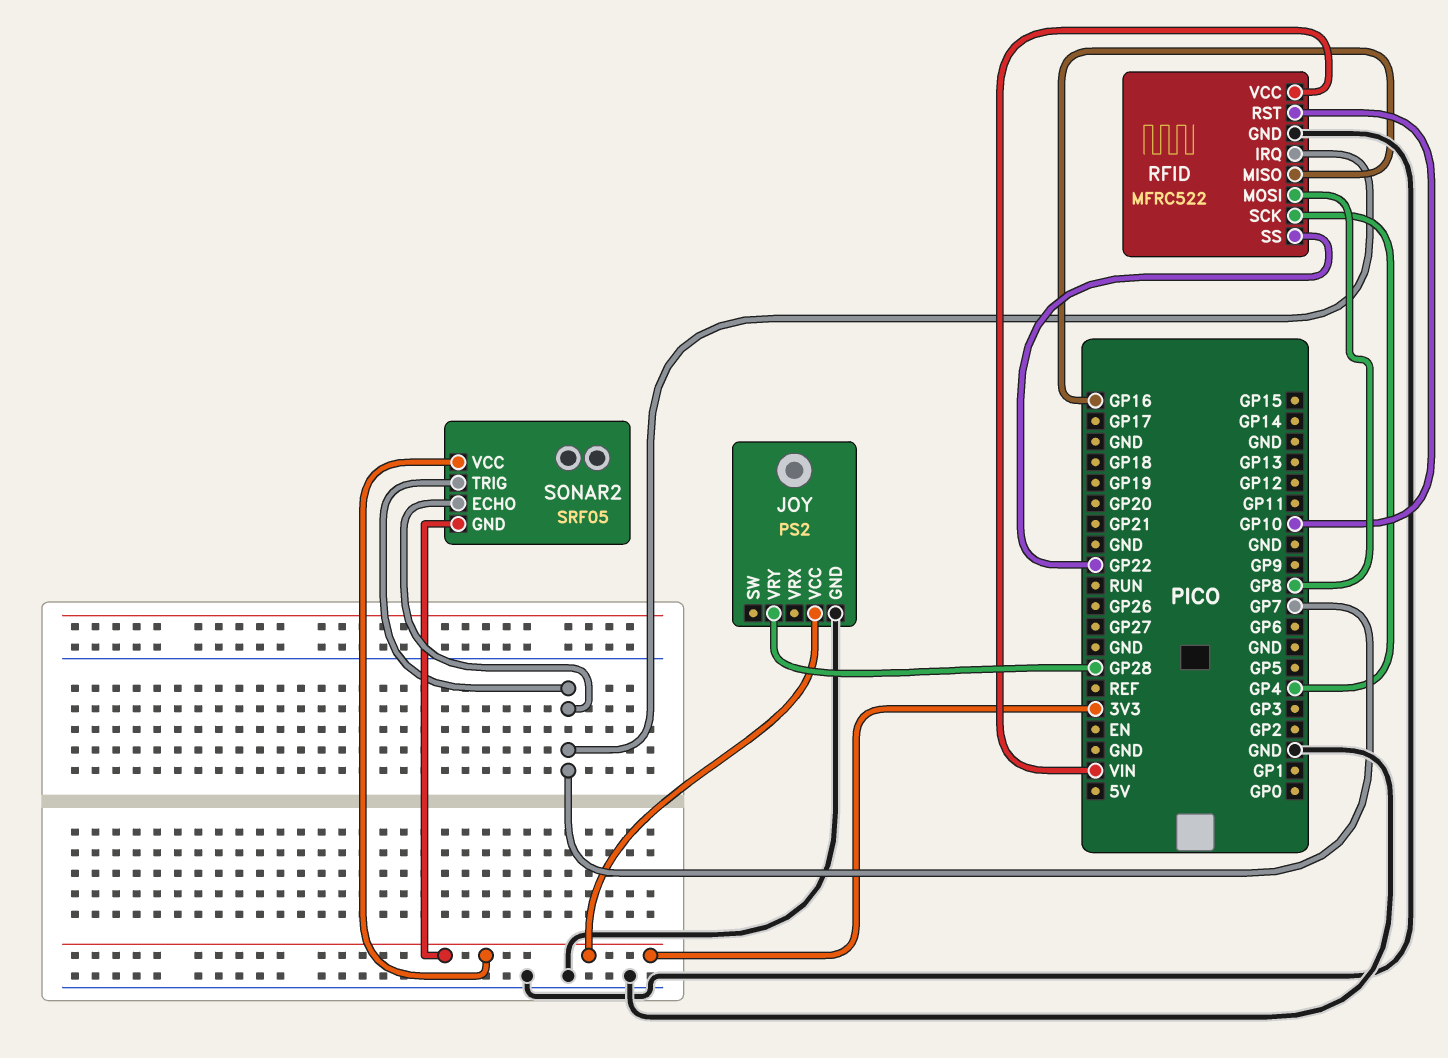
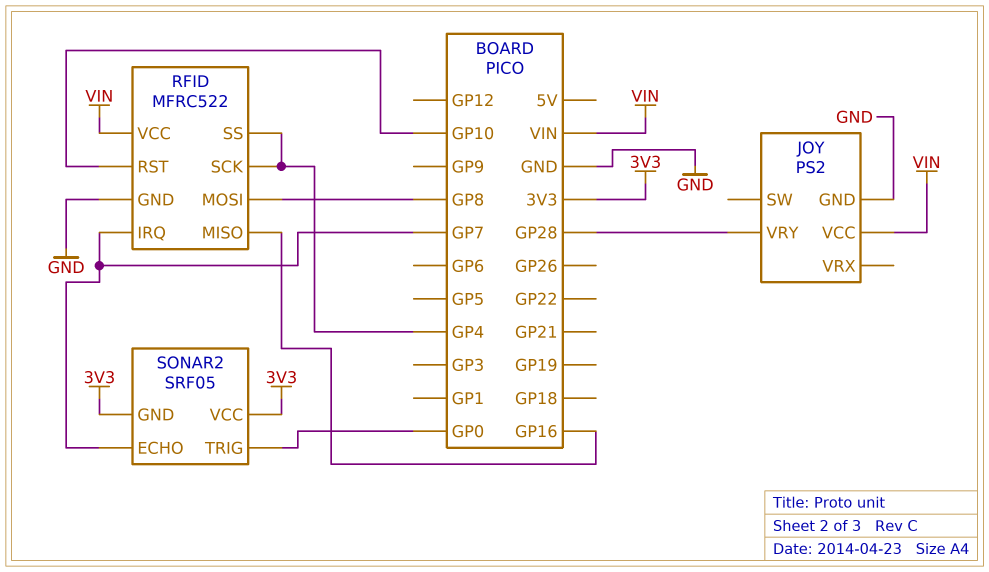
JOY pin VCC: 3V3 -> VIN
RFID pin SS: GP22 -> GP4
SONAR2 pin TRIG: GP7 -> GP0

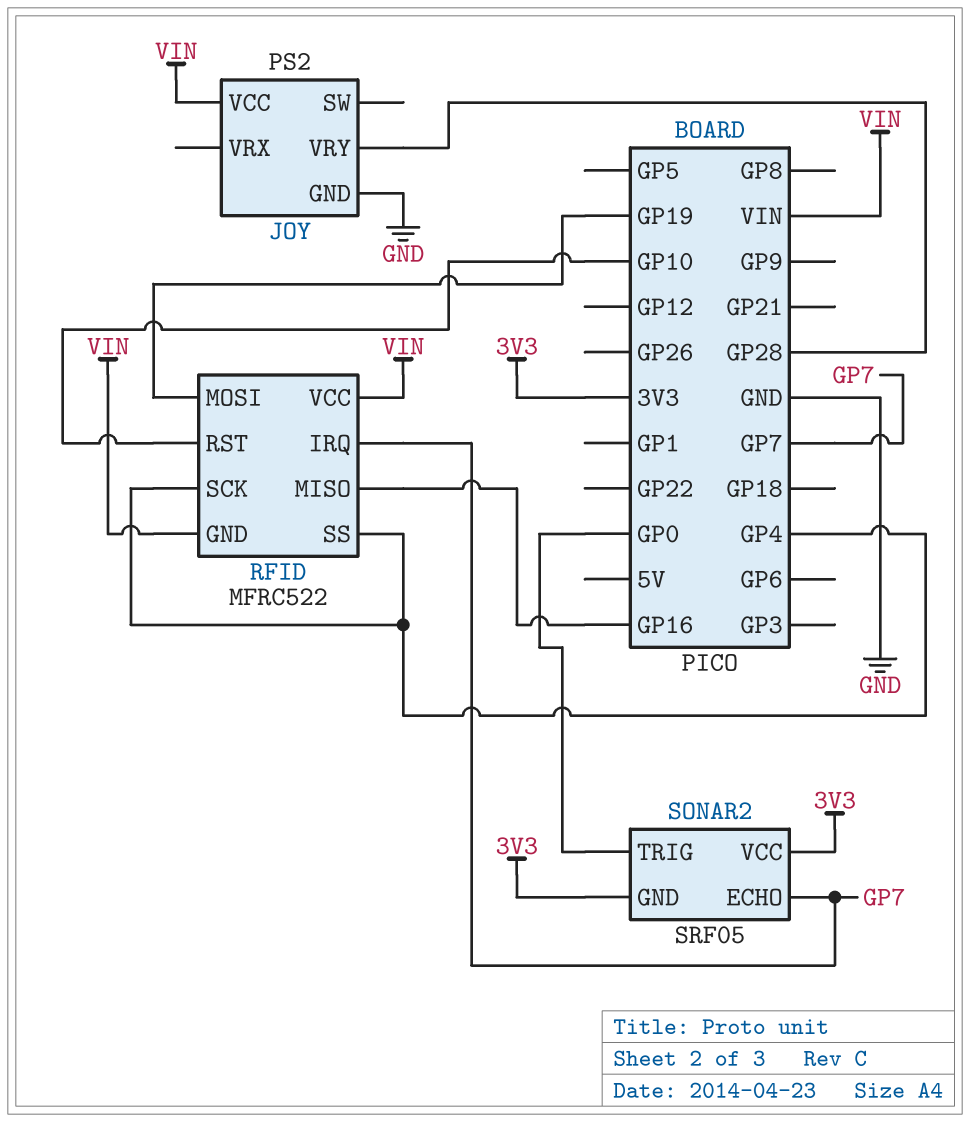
RFID pin GND: GND -> VIN
RFID pin MOSI: GP8 -> GP19

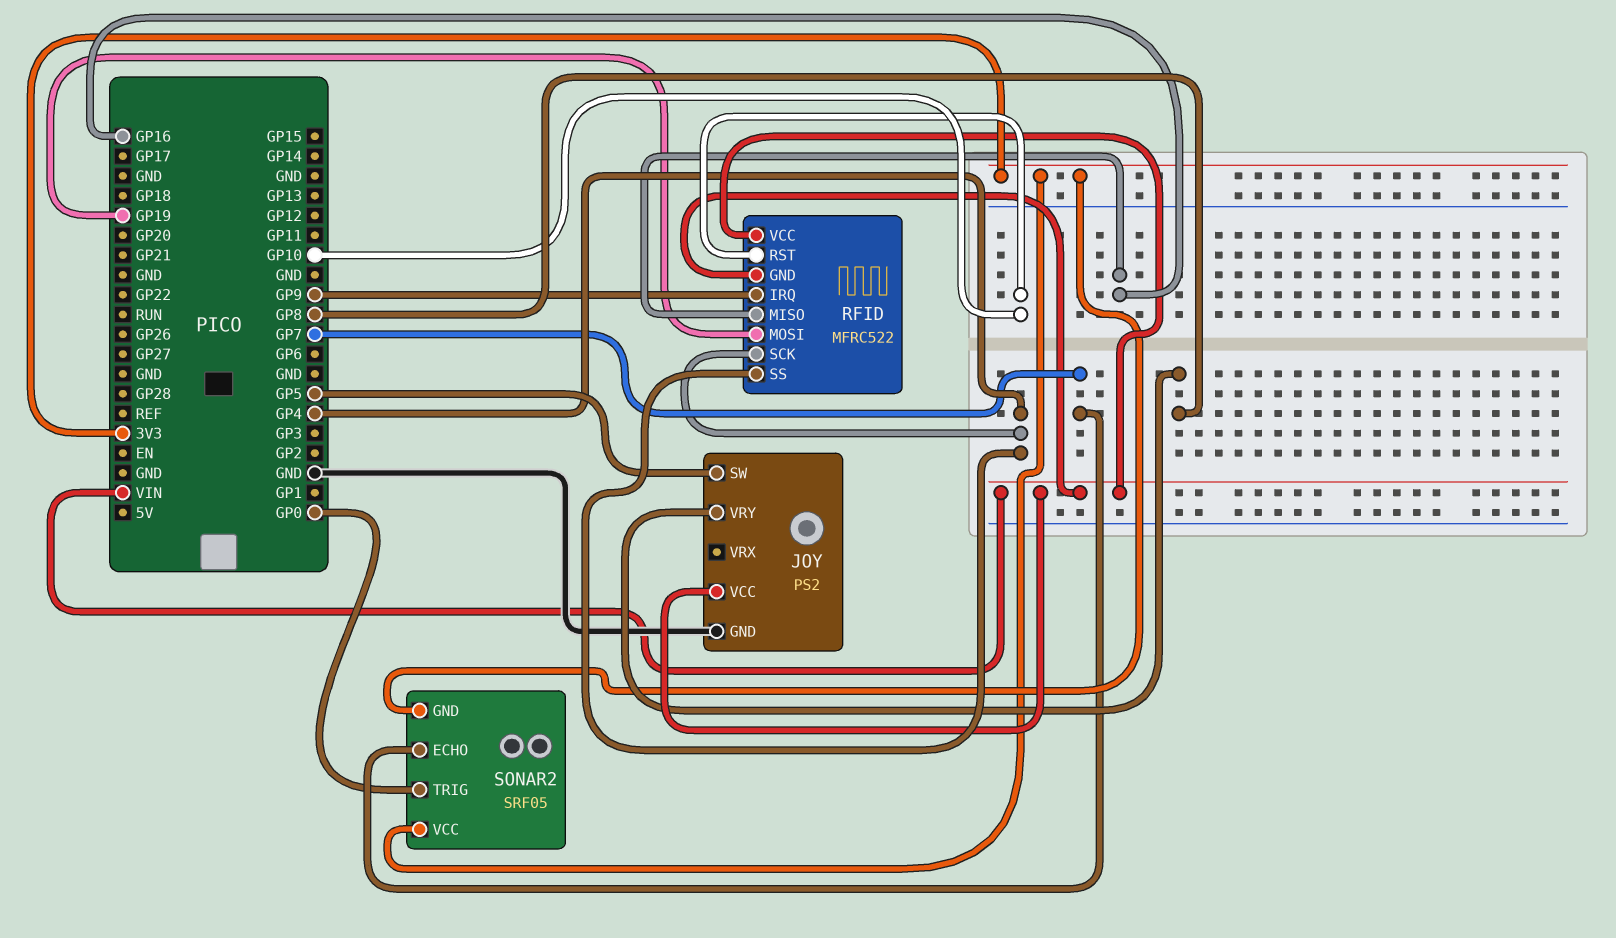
JOY pin SW: none -> GP5
JOY pin VRY: GP28 -> GP8
RFID pin IRQ: GP7 -> GP9

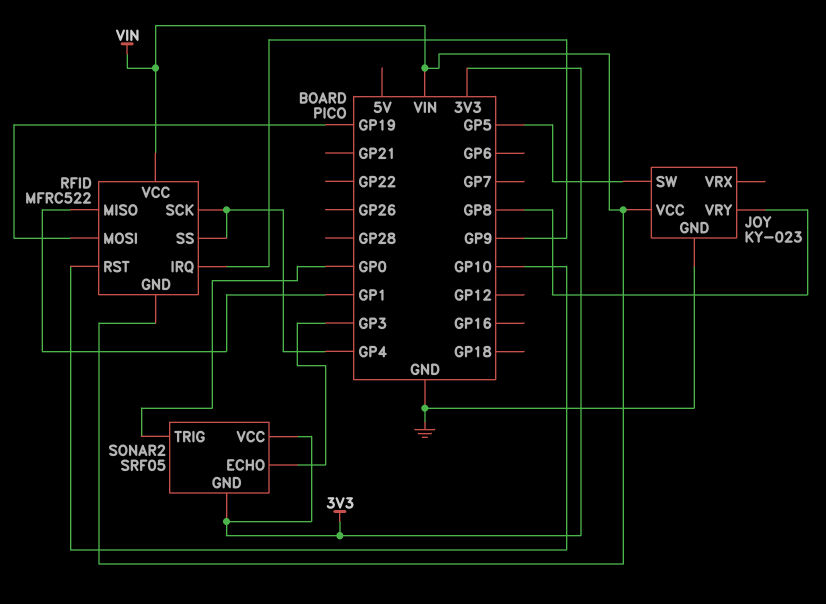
JOY: PS2 -> KY-023
RFID pin MISO: GP16 -> GP1
SONAR2 pin ECHO: GP7 -> GP3

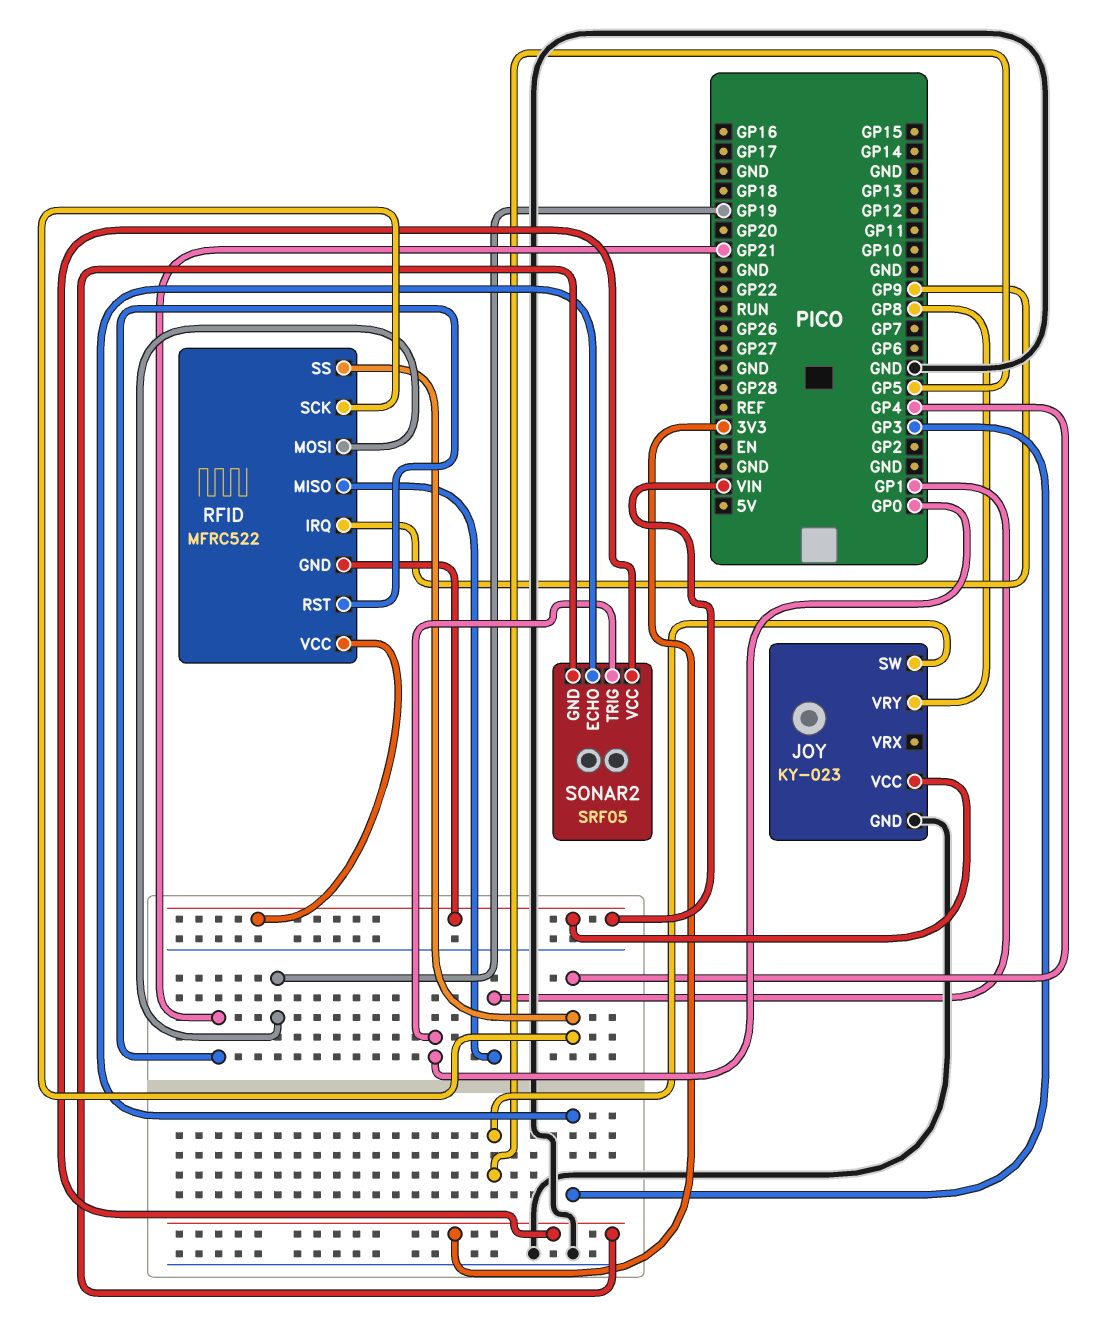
RFID pin RST: GP10 -> GP21

